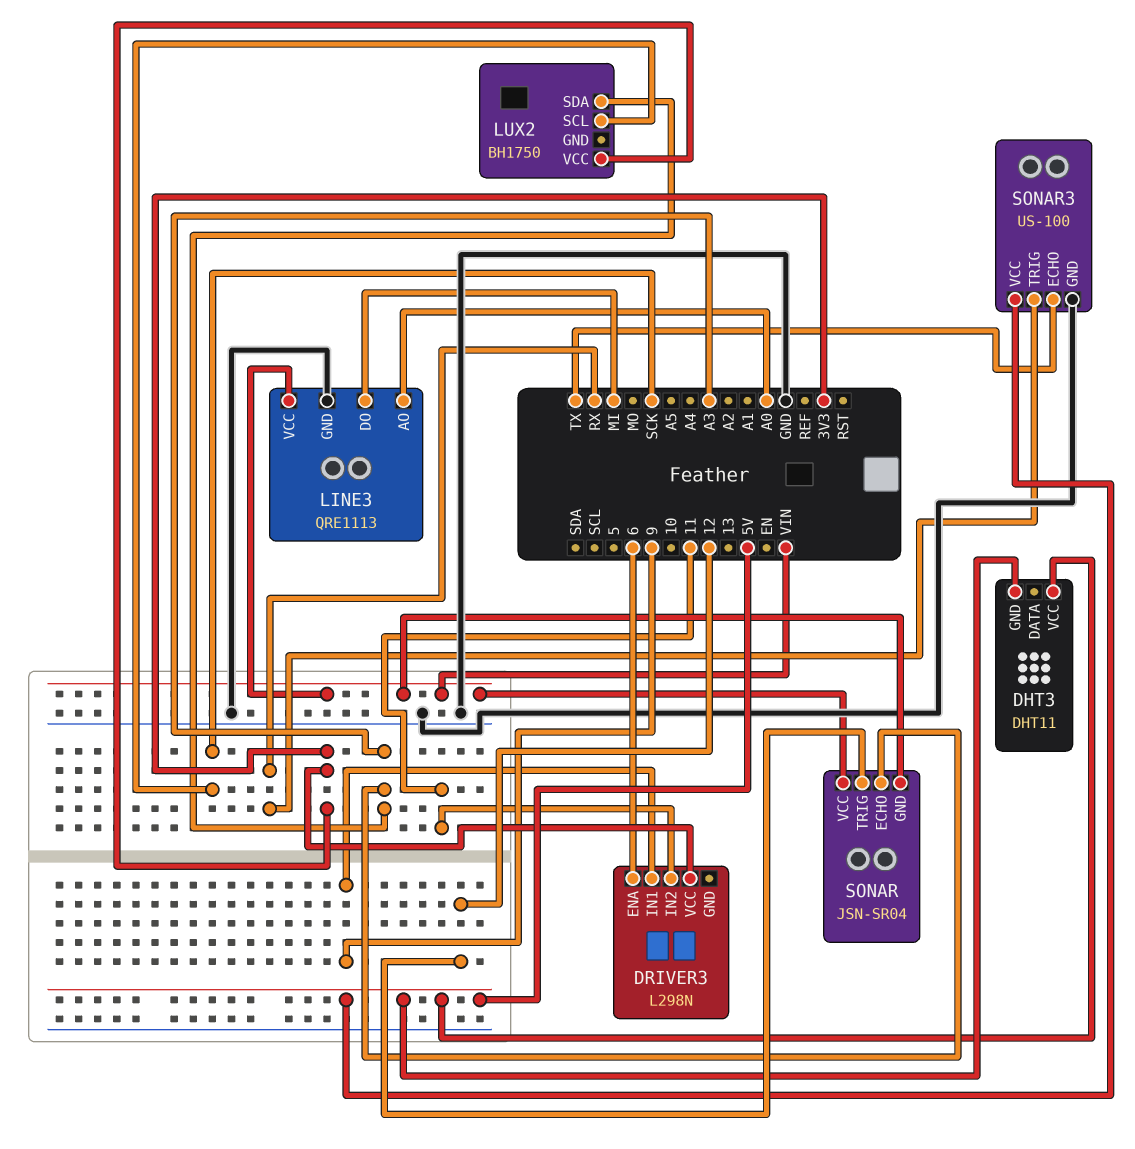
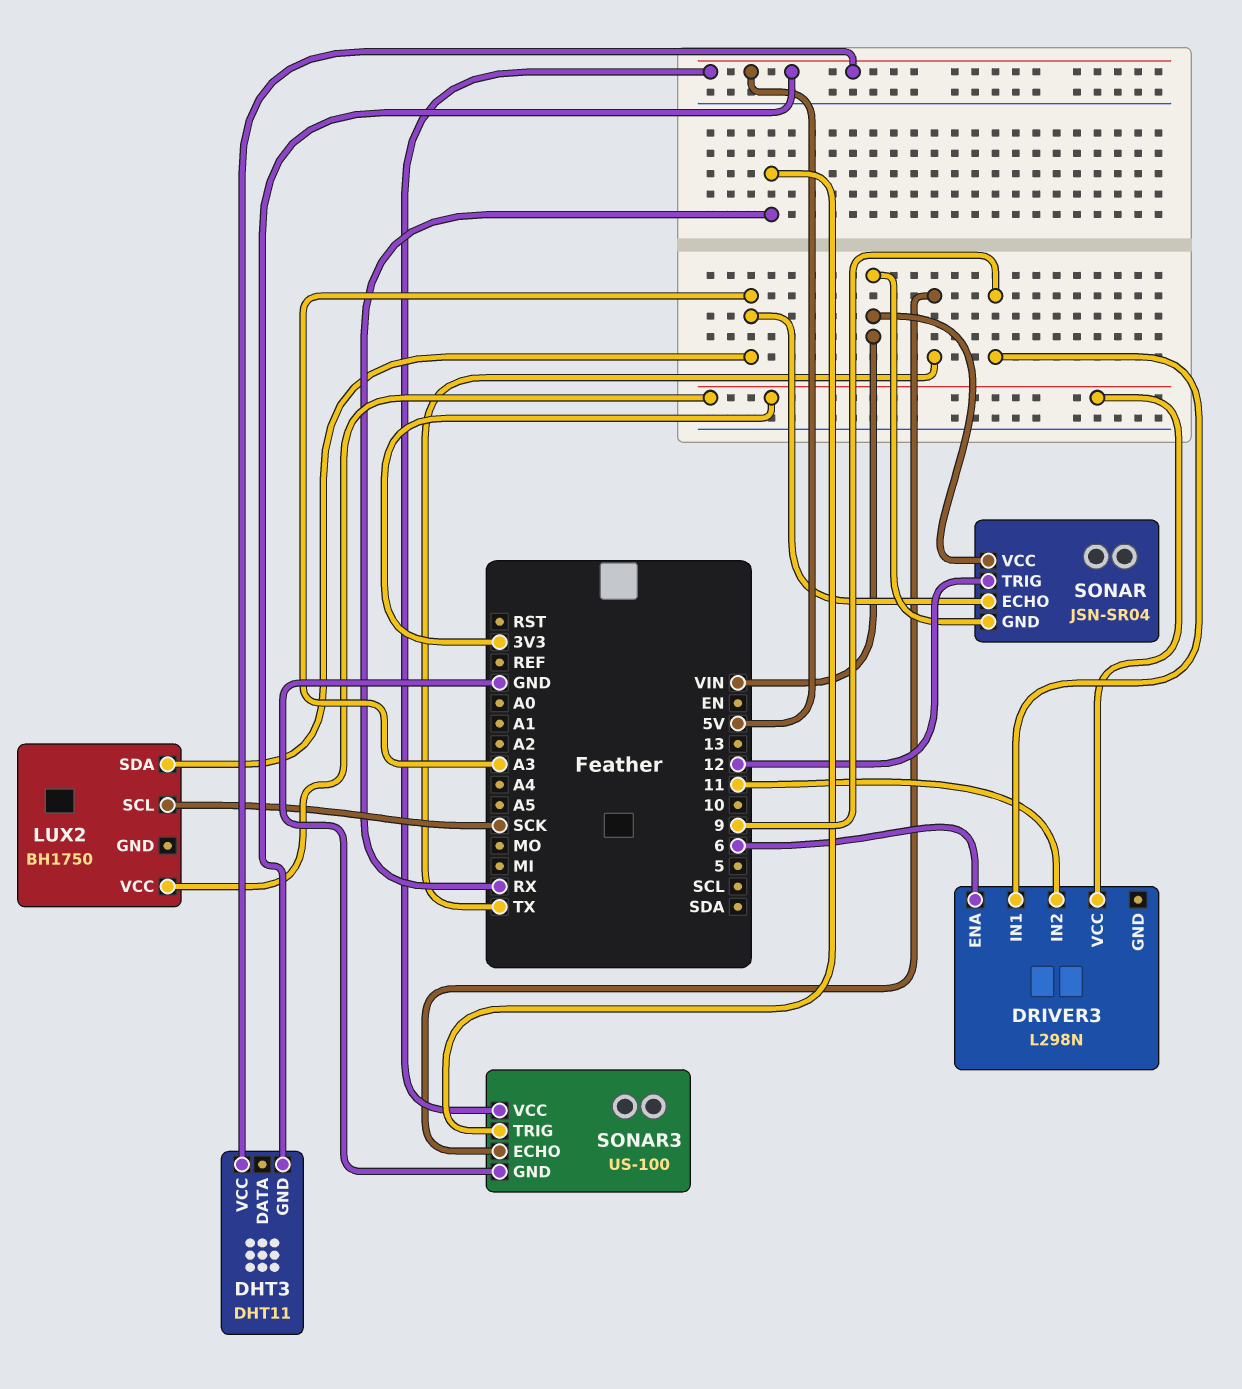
LINE3: QRE1113 -> none
LINE3 pin AO: A0 -> none
LINE3 pin DO: MI -> none
LINE3 pin GND: GND -> none
LINE3 pin VCC: VIN -> none

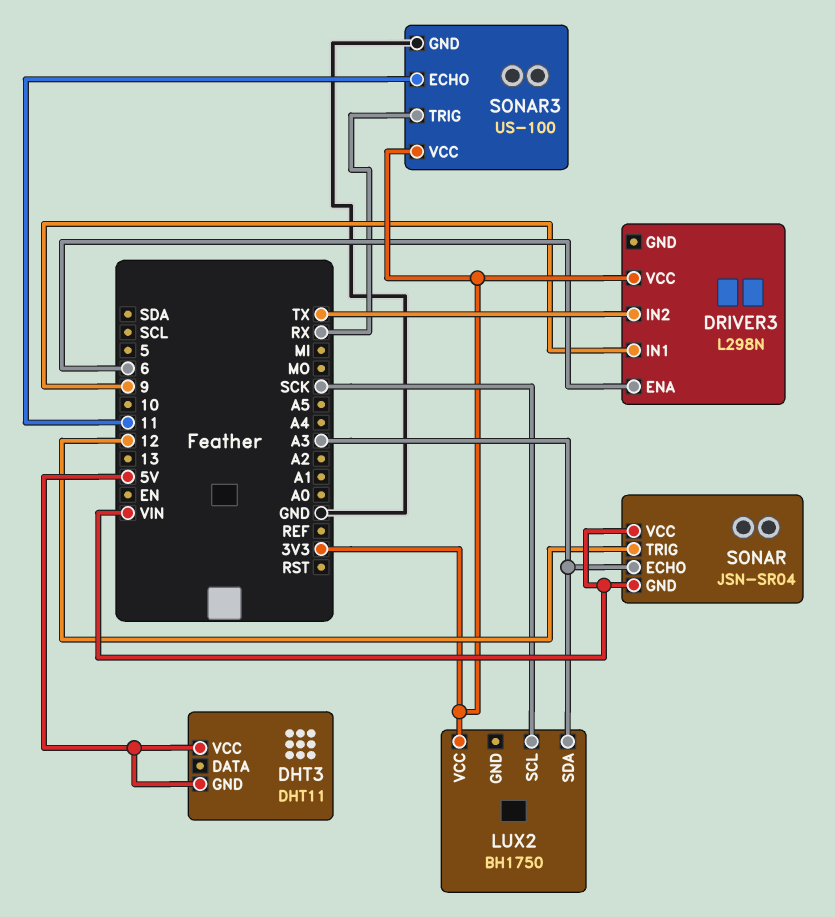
DRIVER3 pin IN2: 11 -> TX
SONAR3 pin ECHO: TX -> 11
SONAR3 pin VCC: 5V -> 3V3

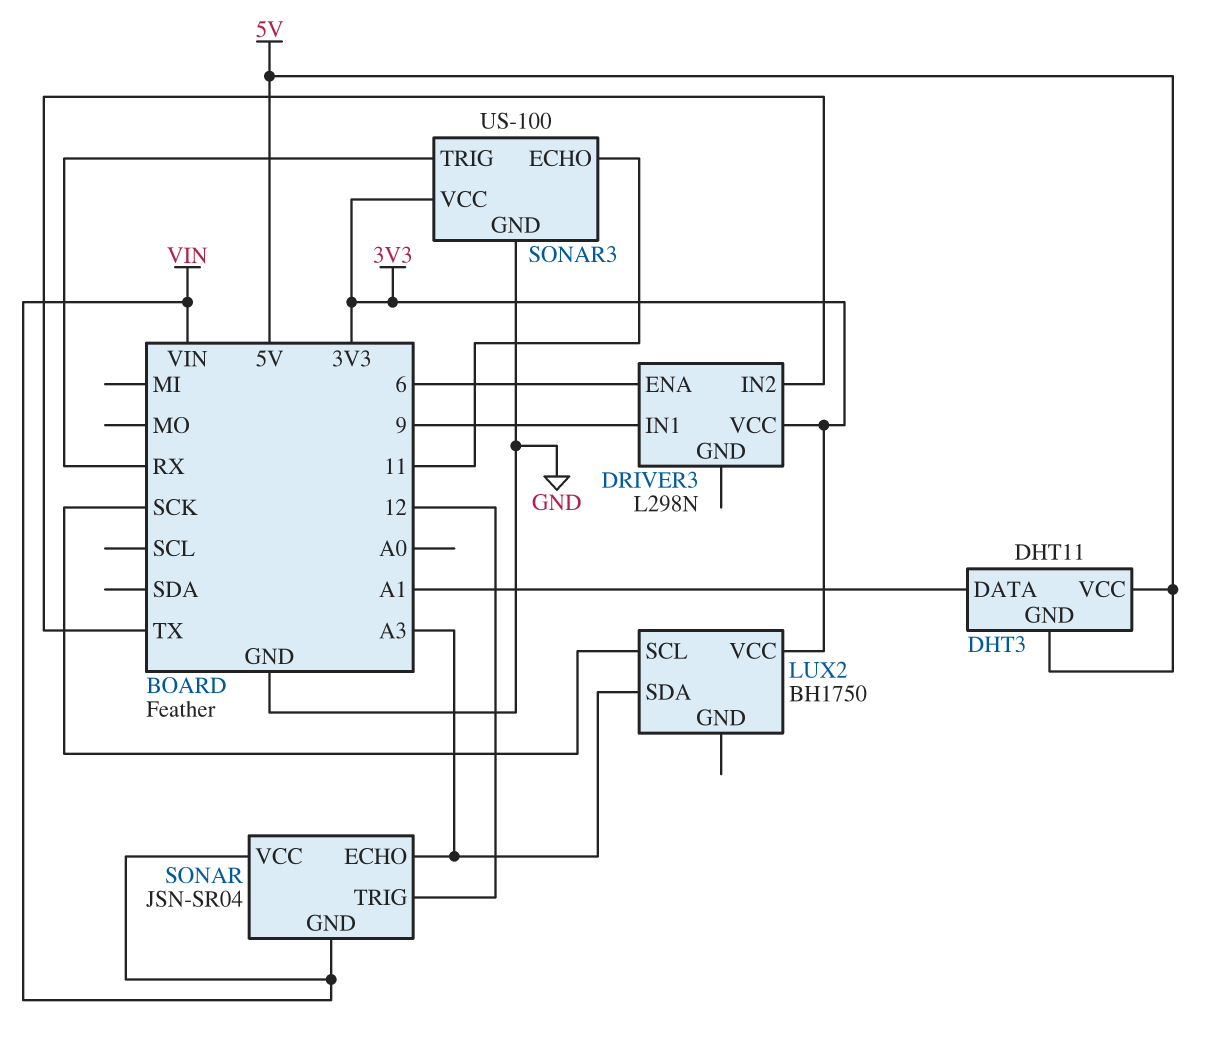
DHT3 pin DATA: none -> A1

